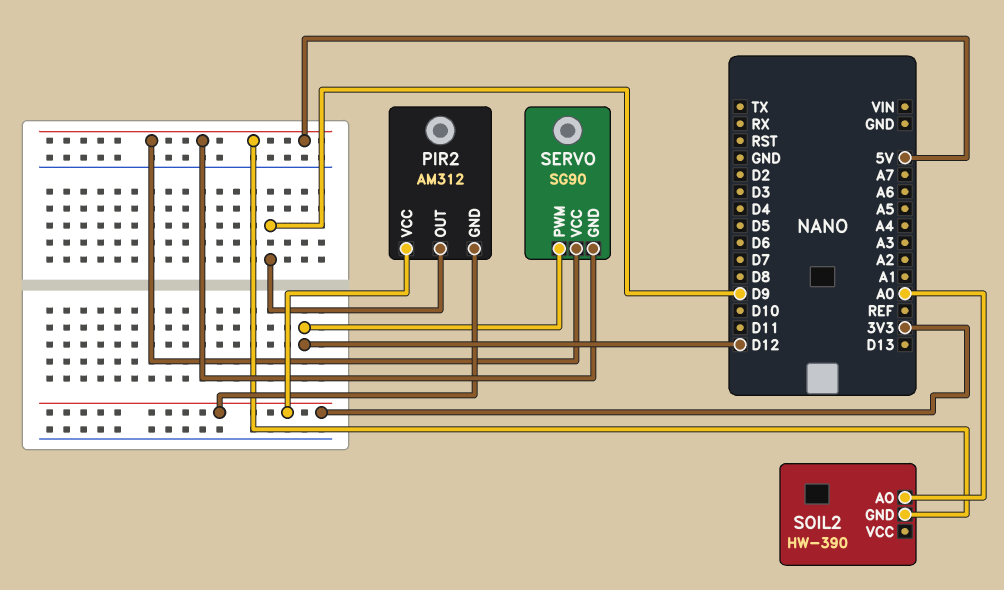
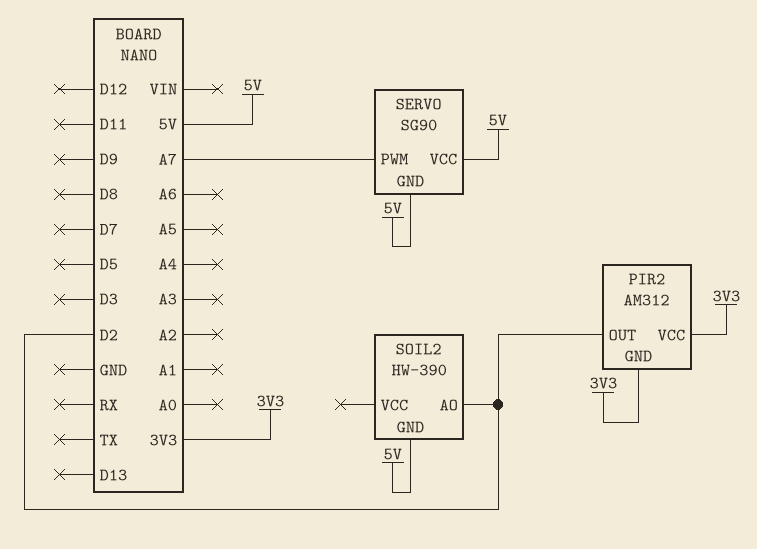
PIR2 pin OUT: D9 -> D2
SERVO pin PWM: D12 -> A7
SOIL2 pin AO: A0 -> D2

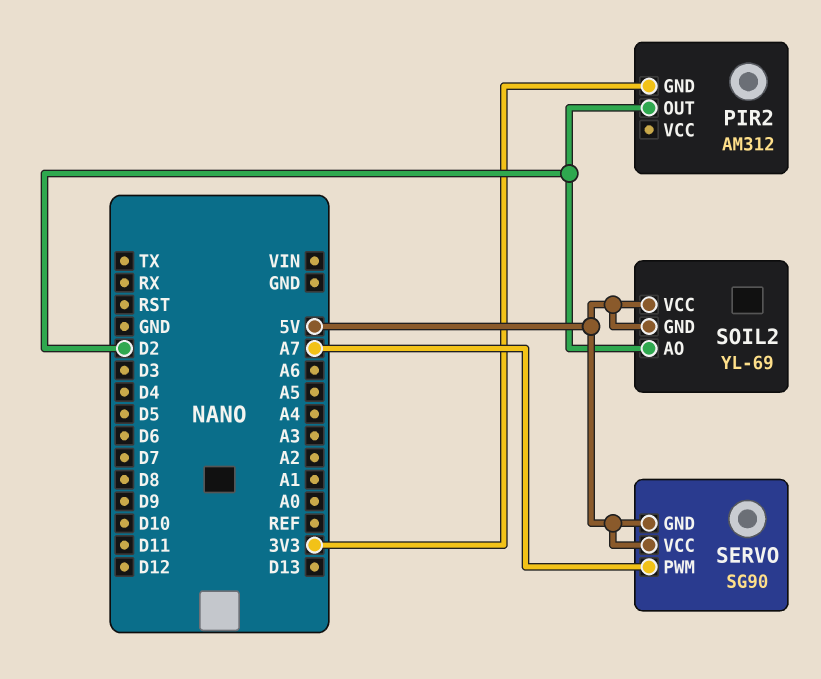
PIR2 pin VCC: 3V3 -> none
SOIL2: HW-390 -> YL-69
SOIL2 pin VCC: none -> 5V

